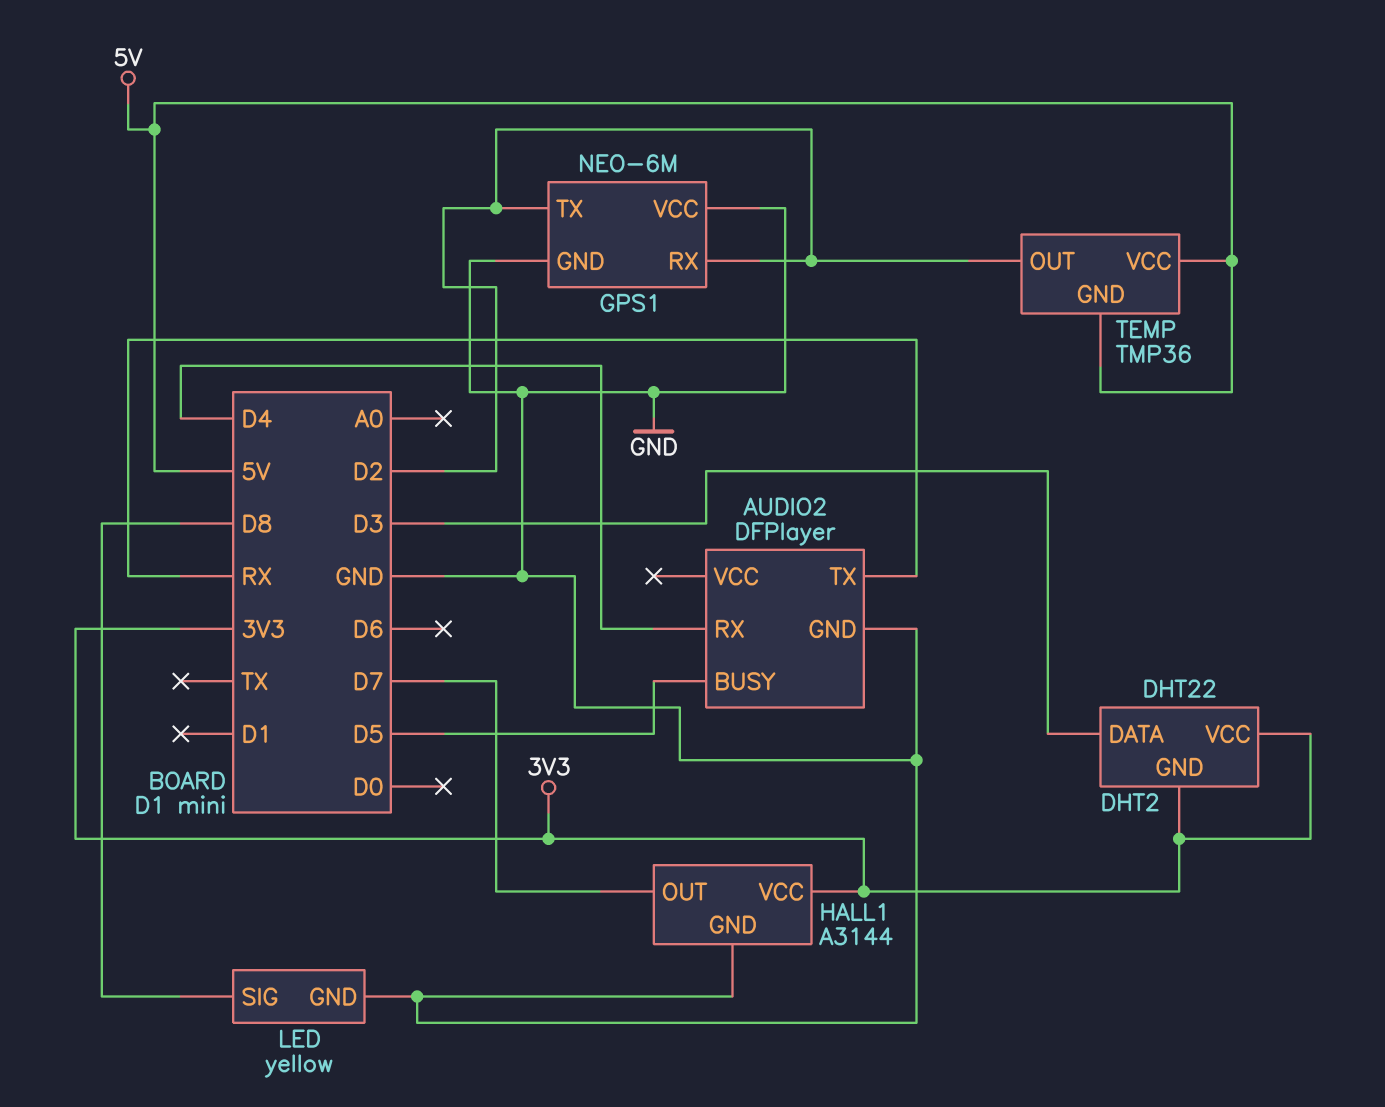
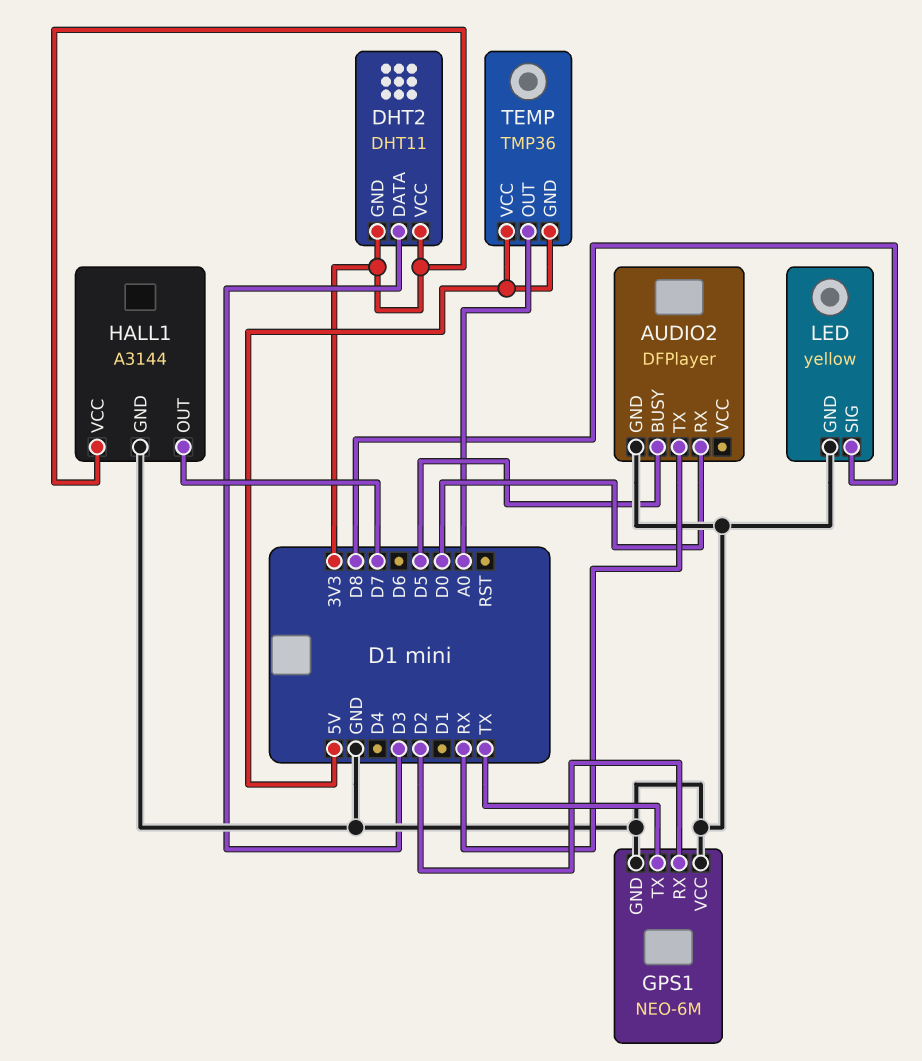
AUDIO2 pin RX: D4 -> D0
DHT2: DHT22 -> DHT11
GPS1 pin TX: D2 -> TX
TEMP pin OUT: D2 -> A0

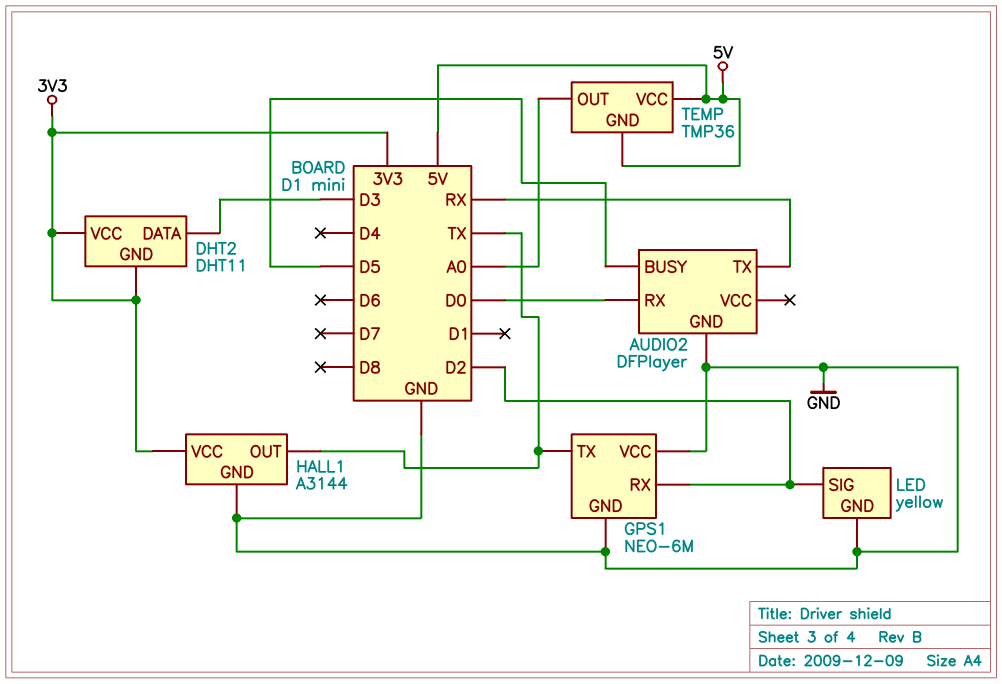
HALL1 pin OUT: D7 -> TX
LED pin SIG: D8 -> D2

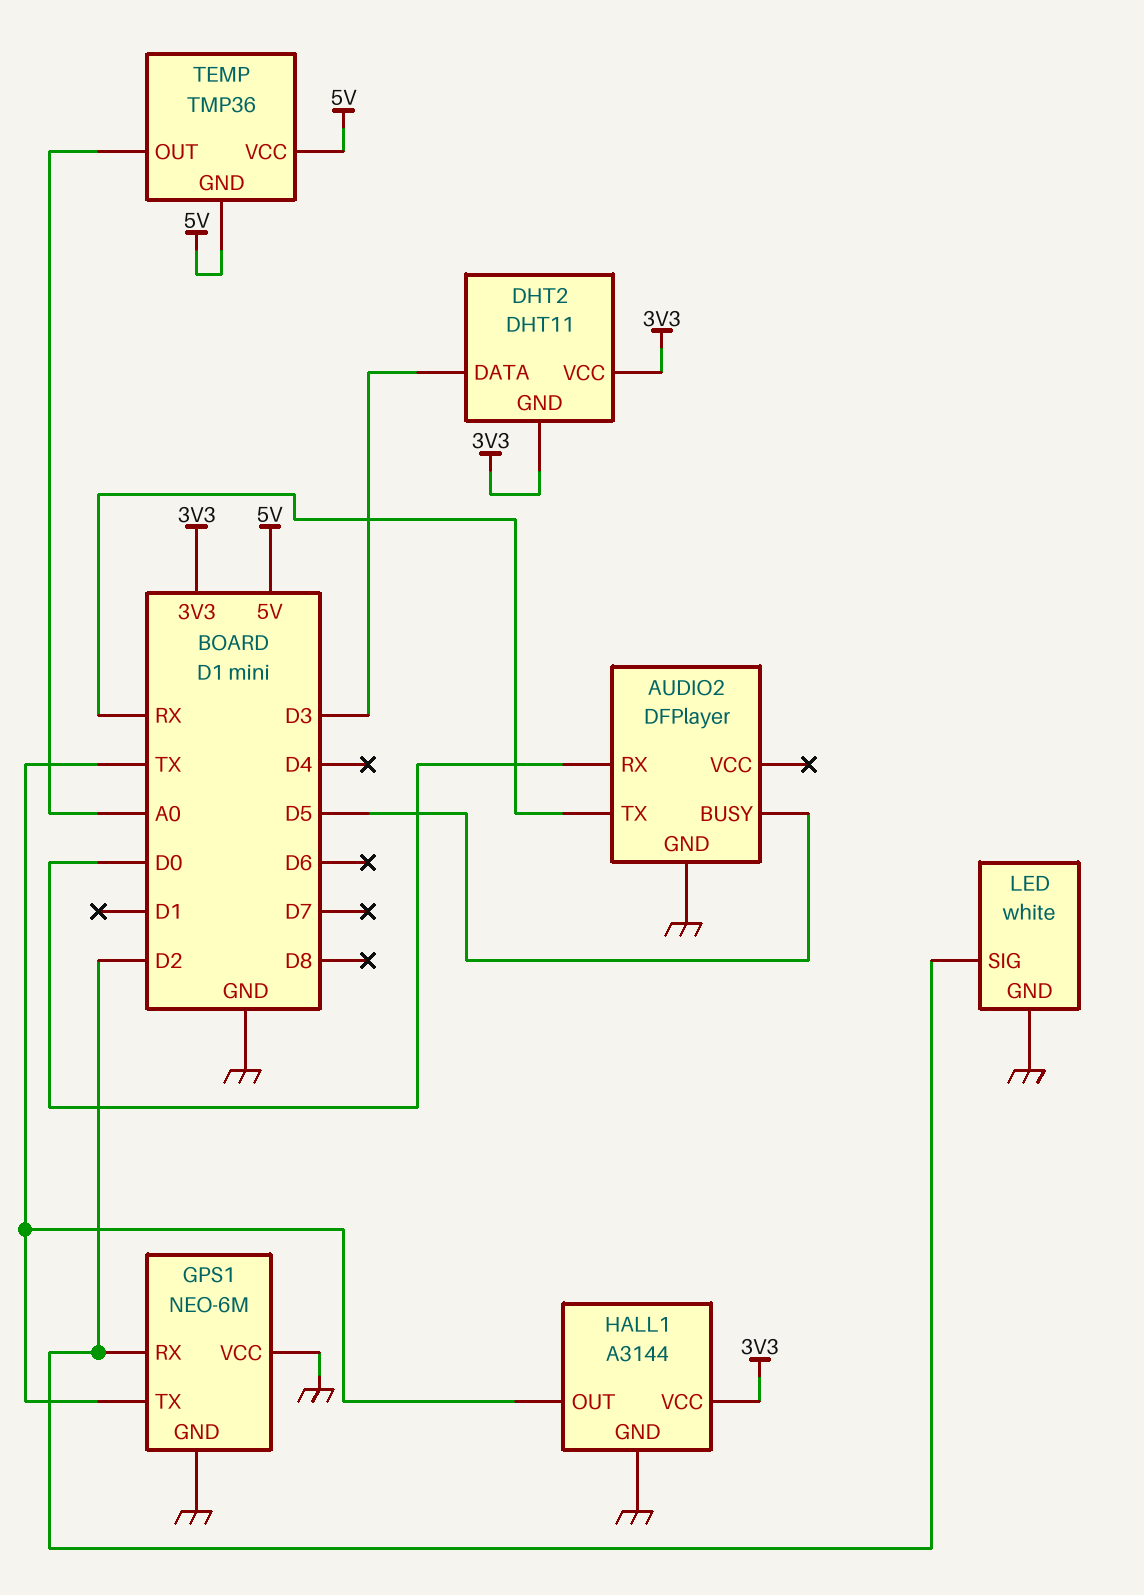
LED: yellow -> white

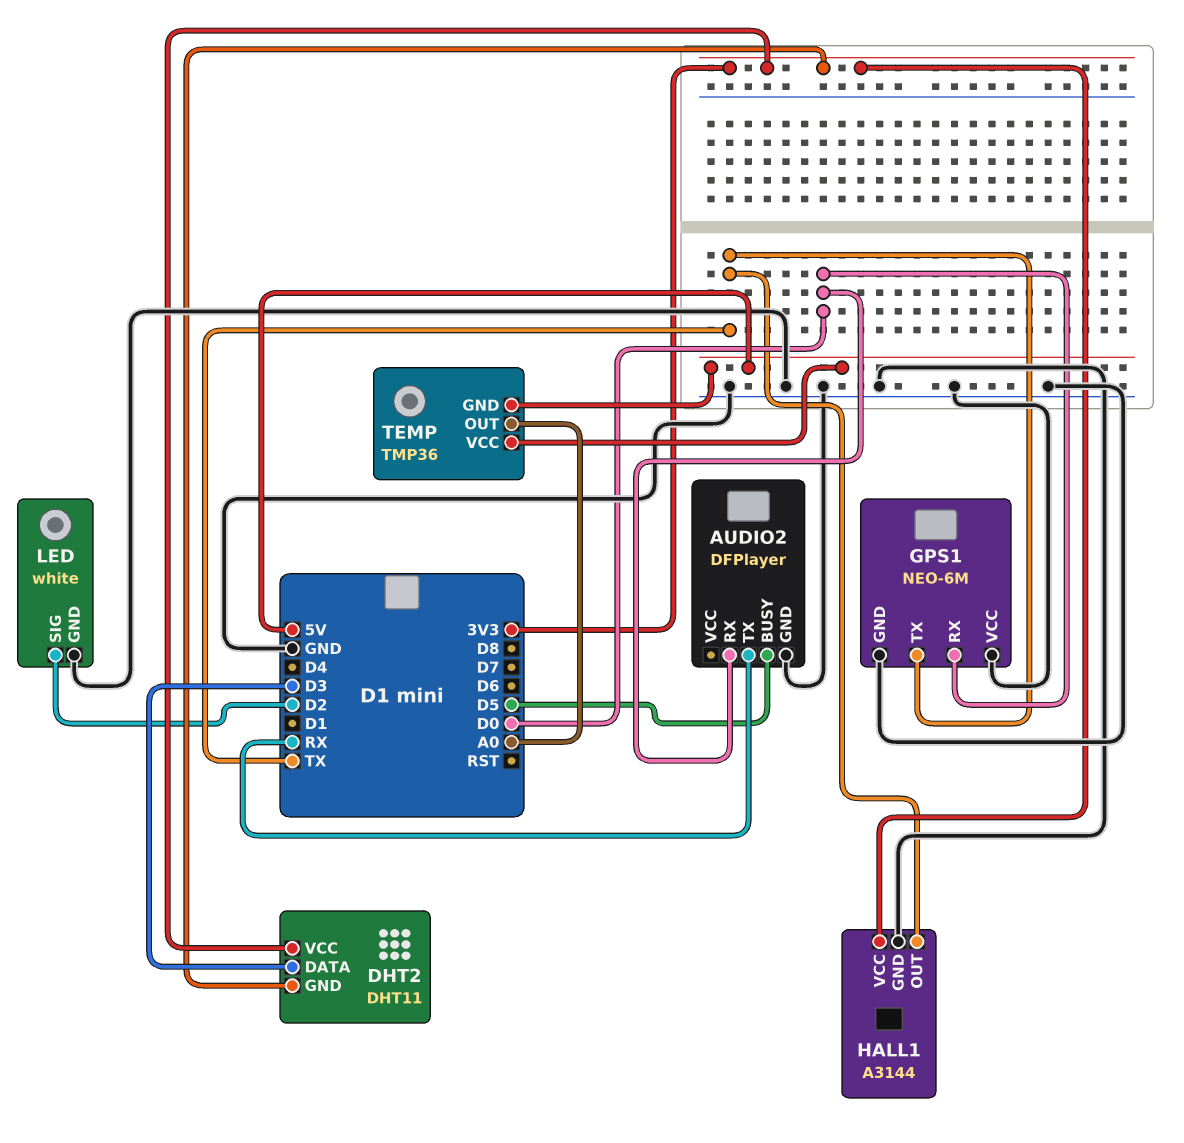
GPS1 pin RX: D2 -> D0

